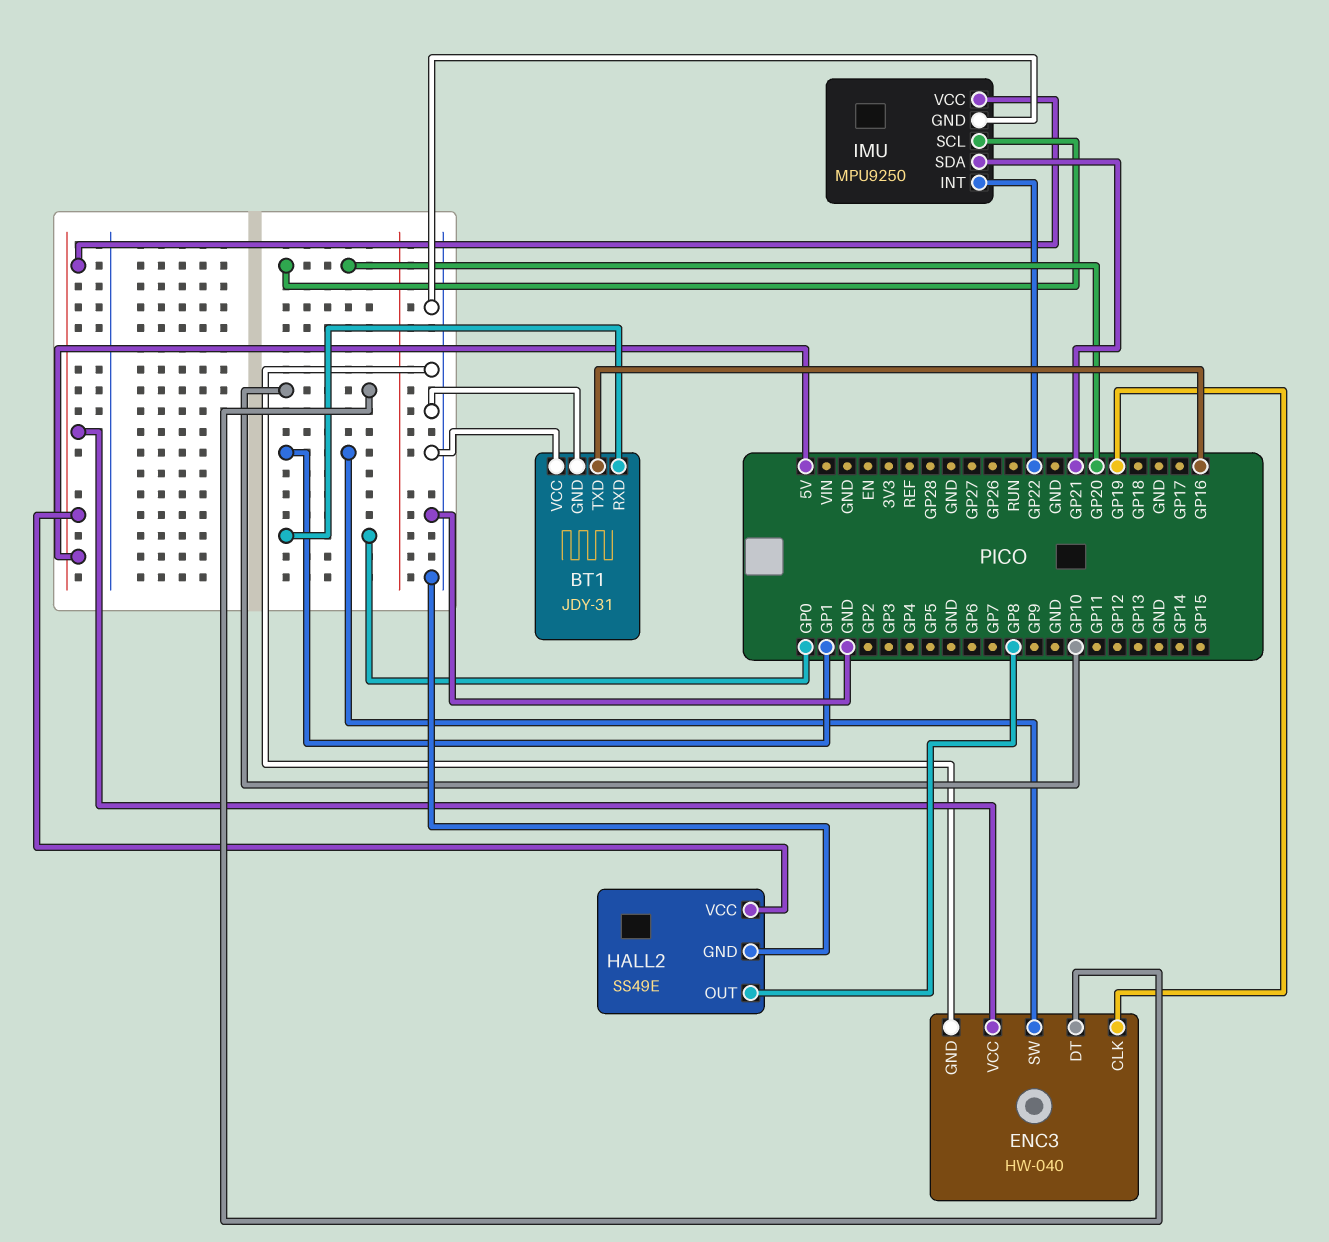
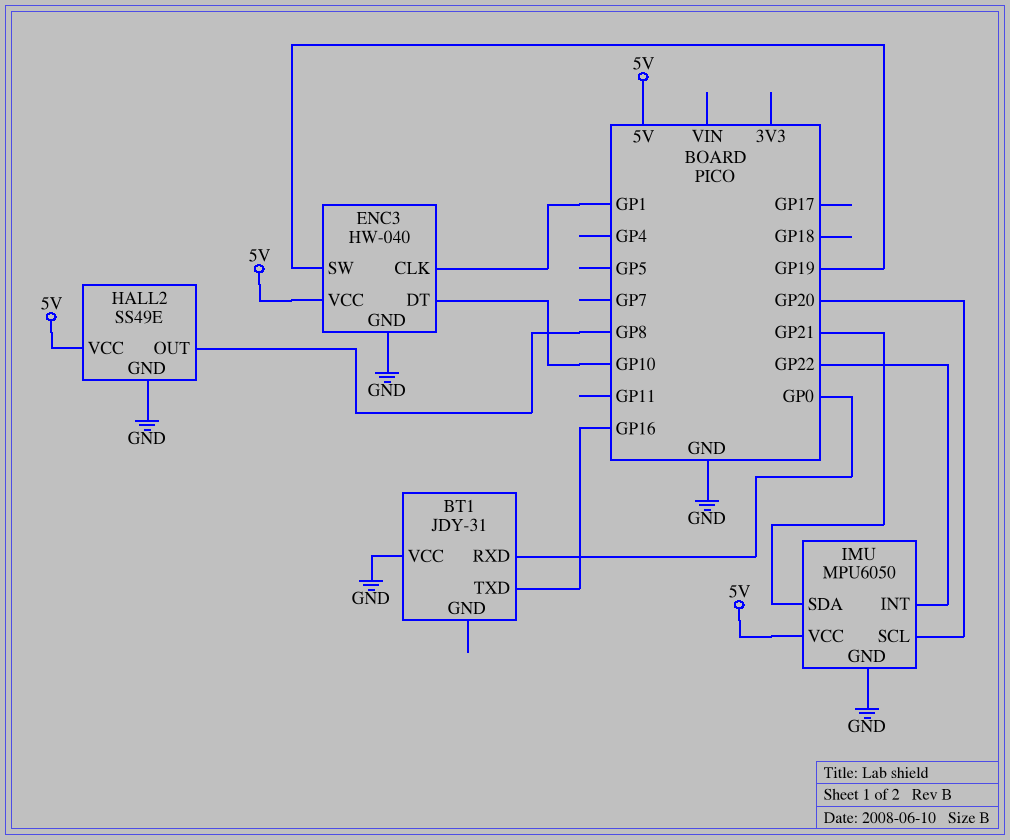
BT1 pin GND: GND -> none
ENC3 pin CLK: GP19 -> GP1
ENC3 pin SW: GP1 -> GP19
IMU: MPU9250 -> MPU6050

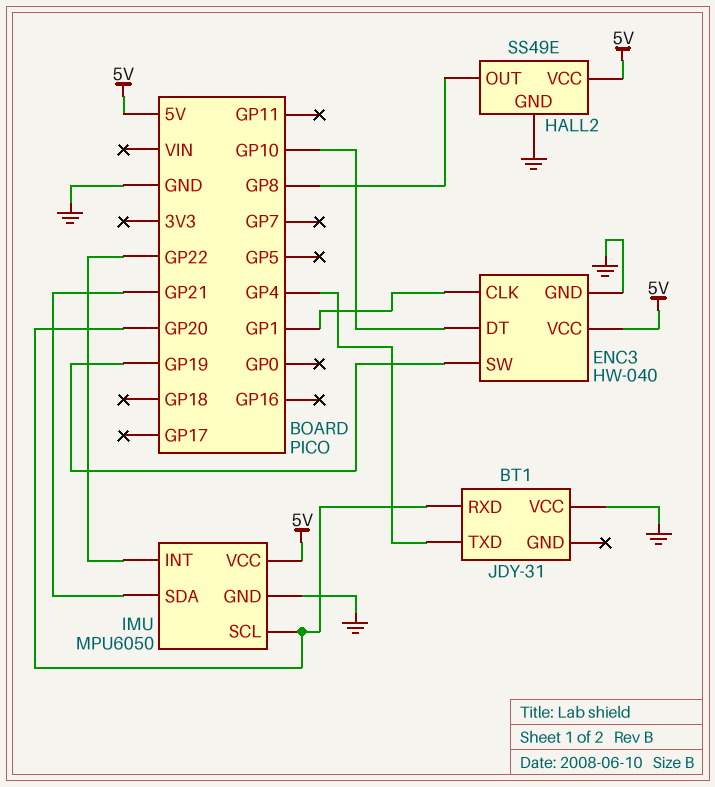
BT1 pin RXD: GP0 -> GP20
BT1 pin TXD: GP16 -> GP4

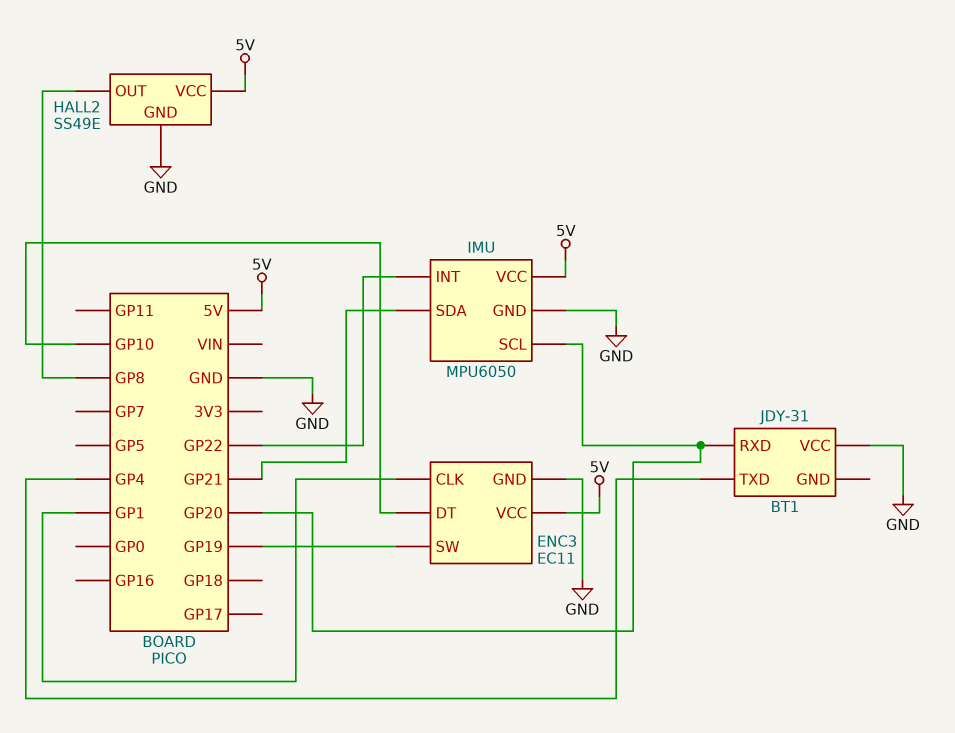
ENC3: HW-040 -> EC11

